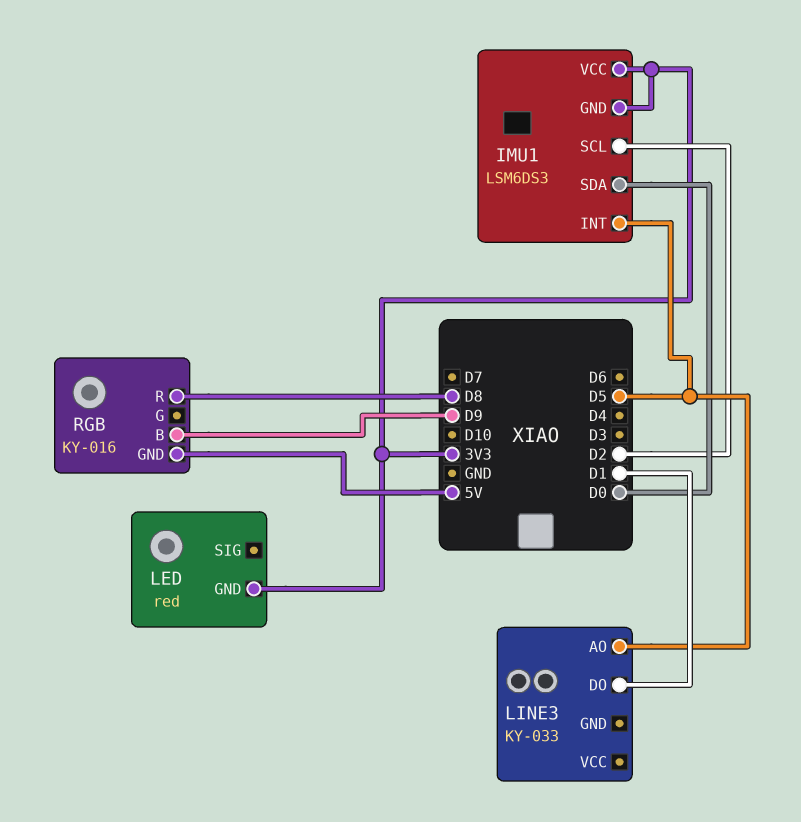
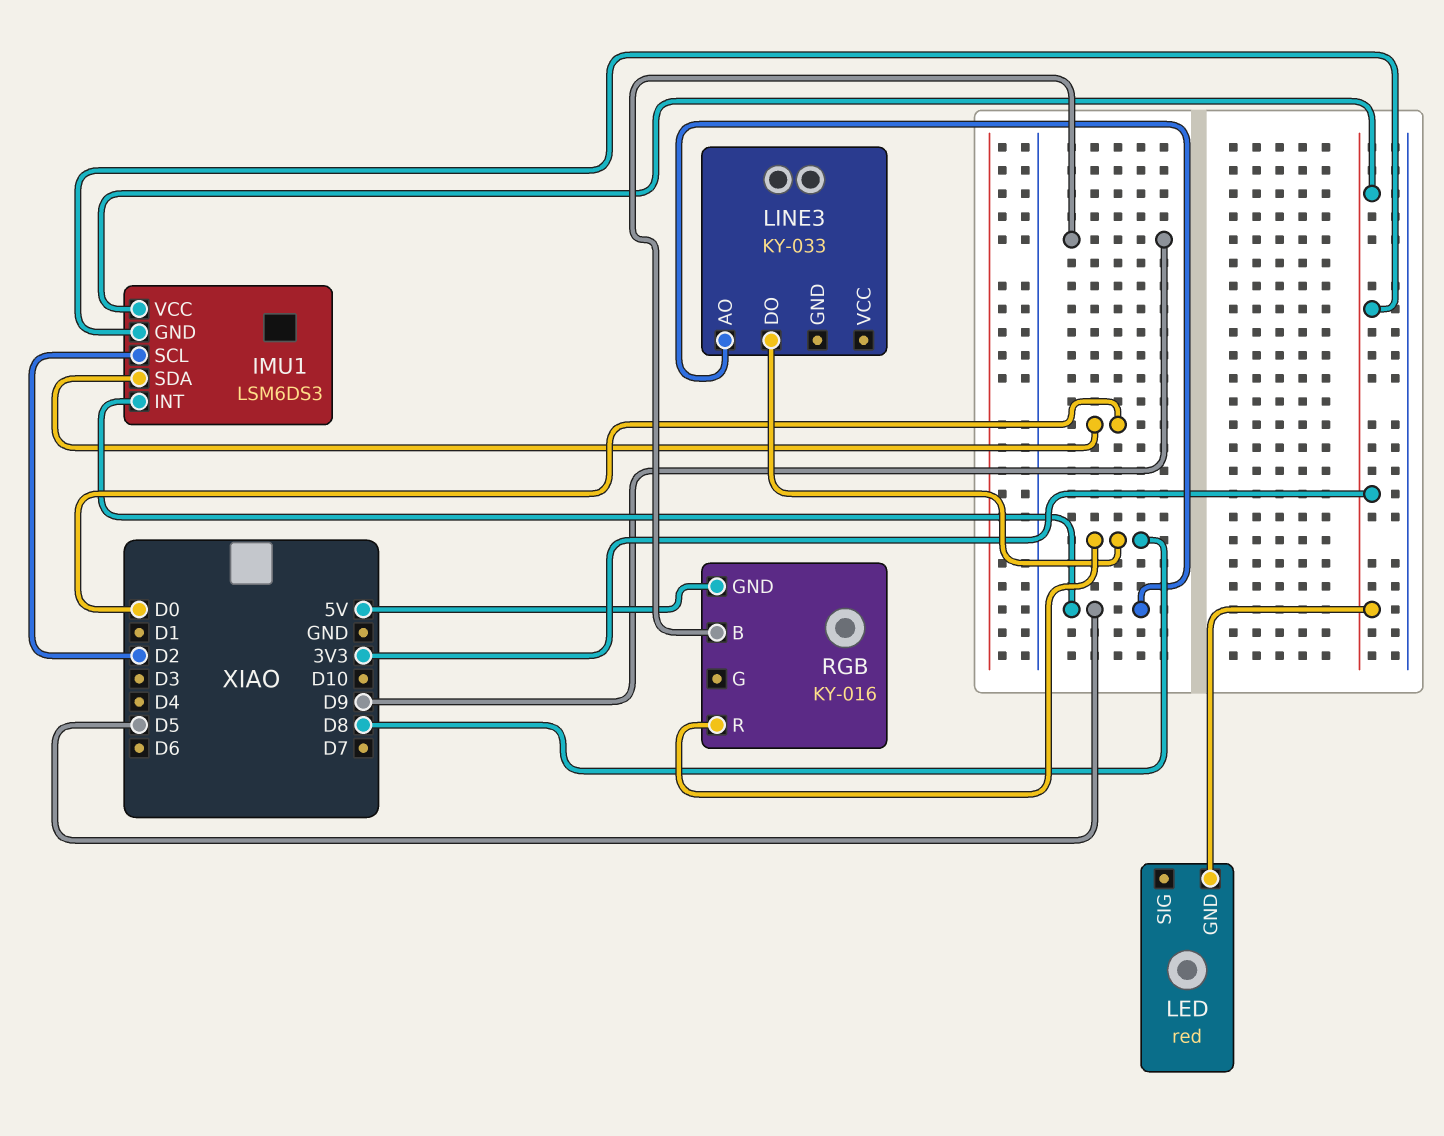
LINE3 pin DO: D1 -> D8

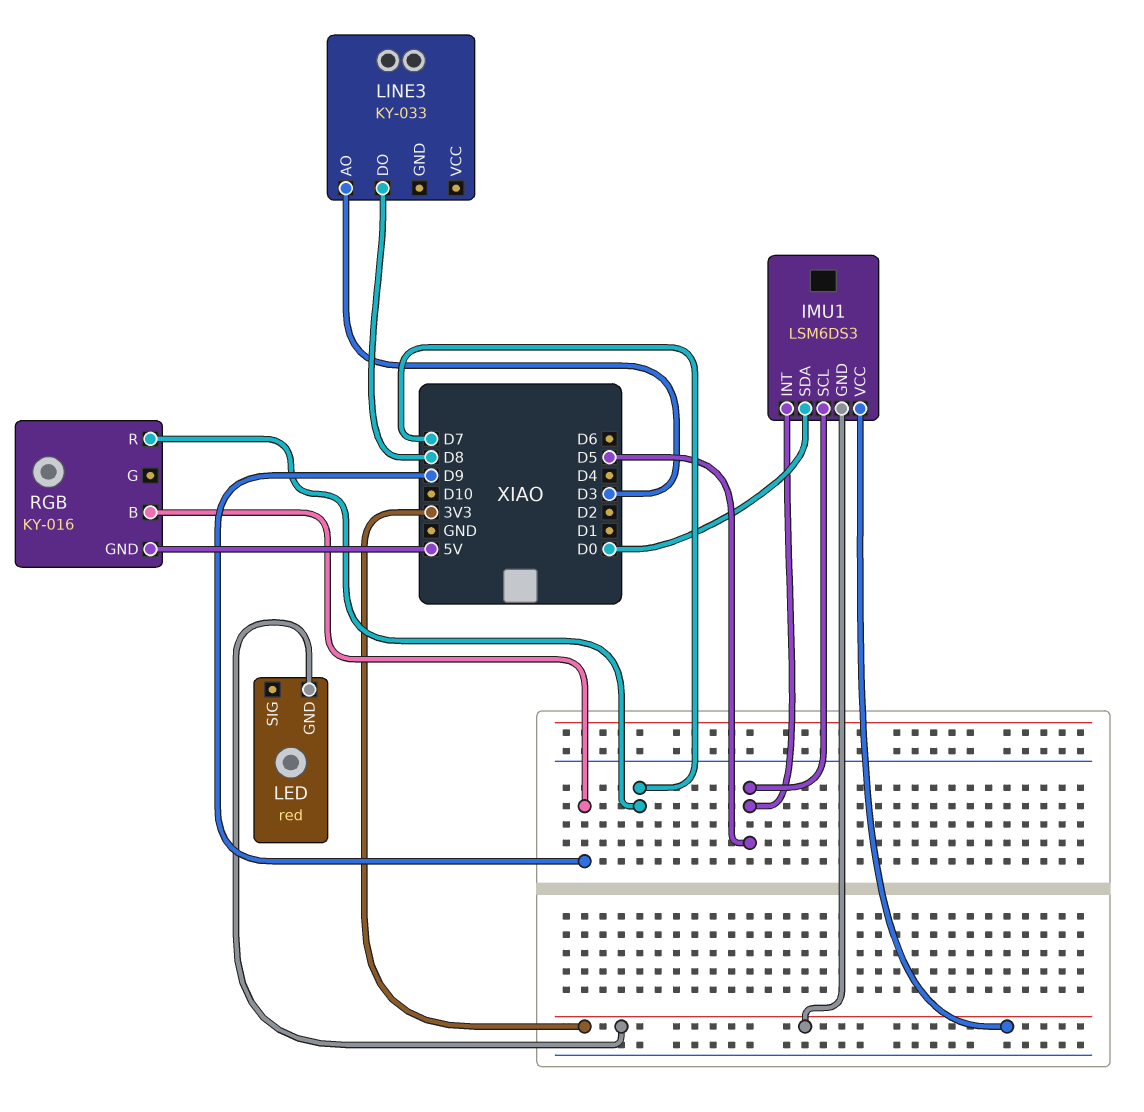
IMU1 pin SCL: D2 -> D5
LINE3 pin AO: D5 -> D3
RGB pin R: D8 -> D7

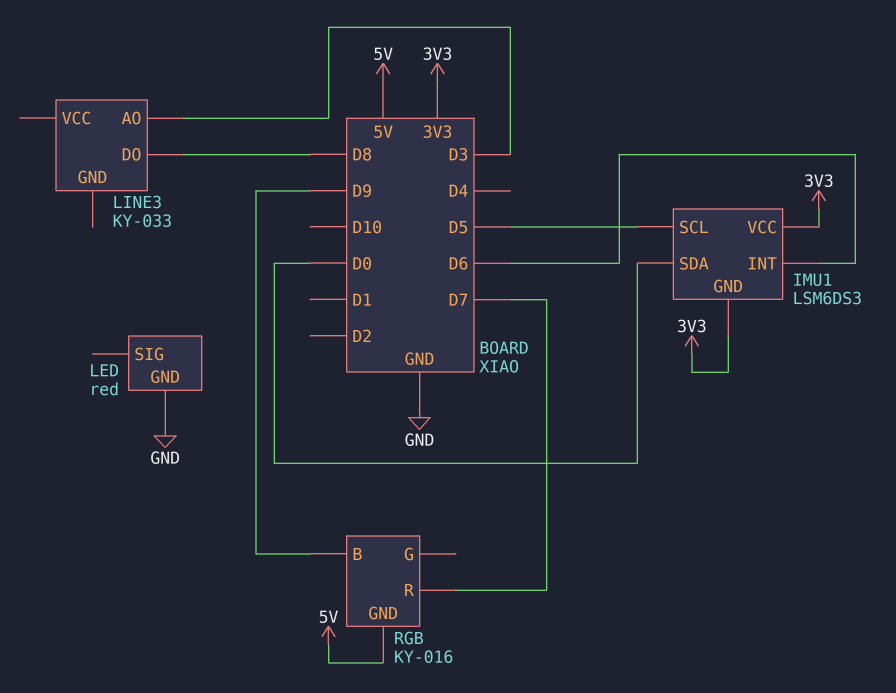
IMU1 pin INT: D5 -> D6
LED pin GND: 3V3 -> GND

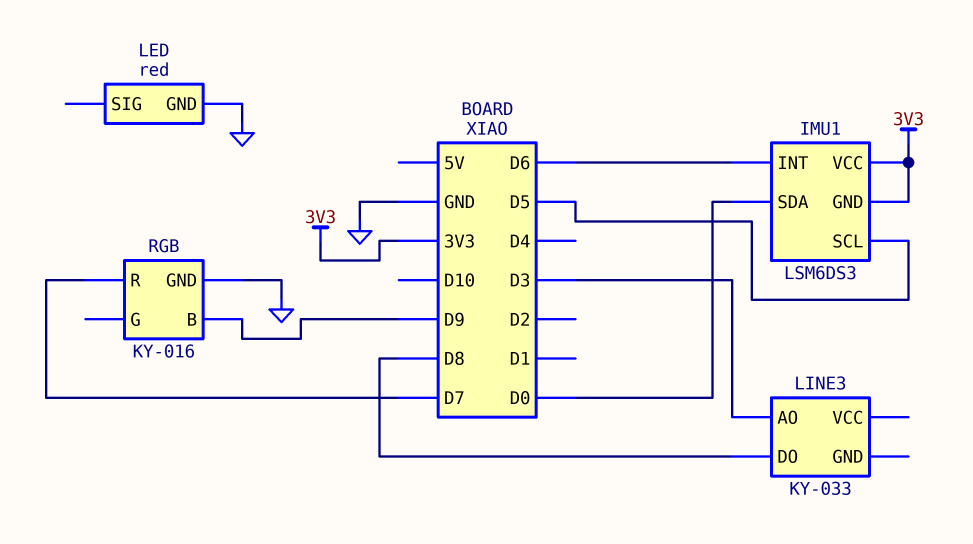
RGB pin GND: 5V -> GND

